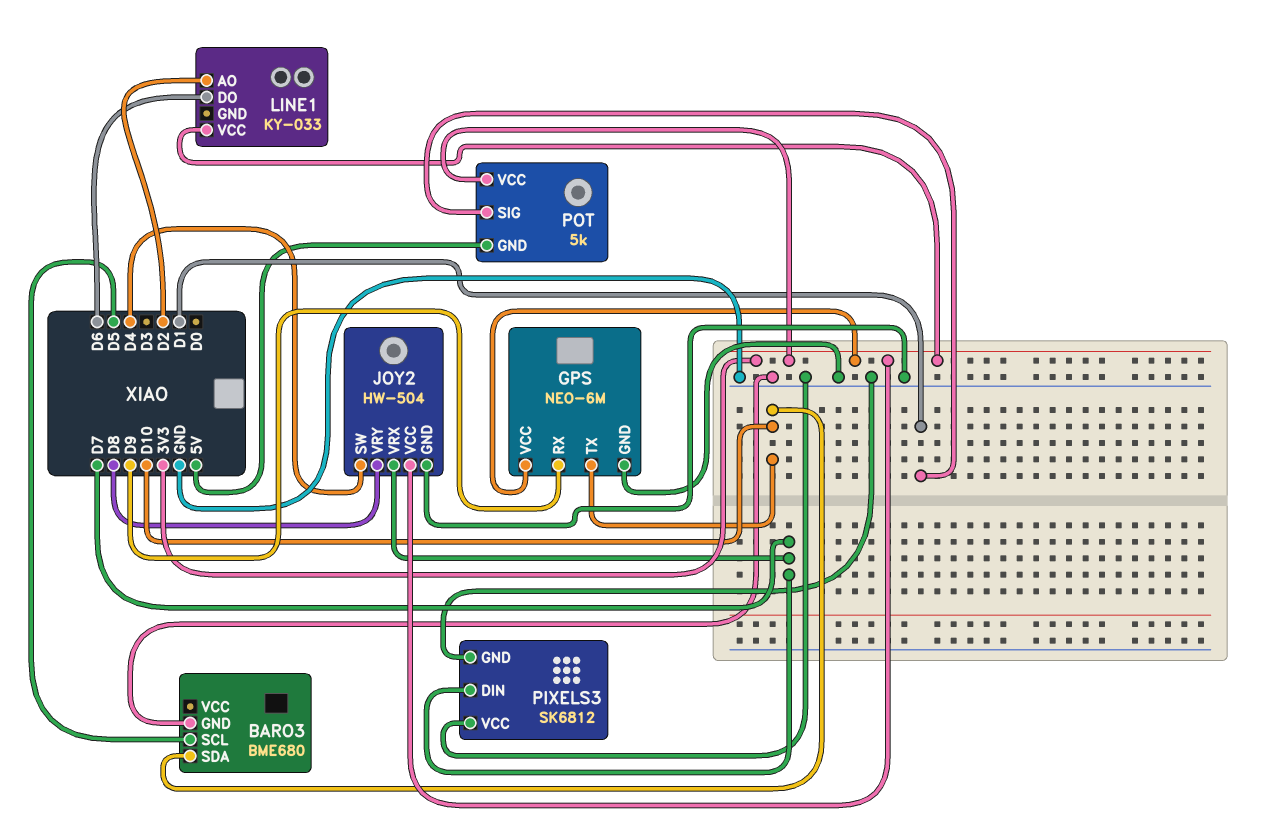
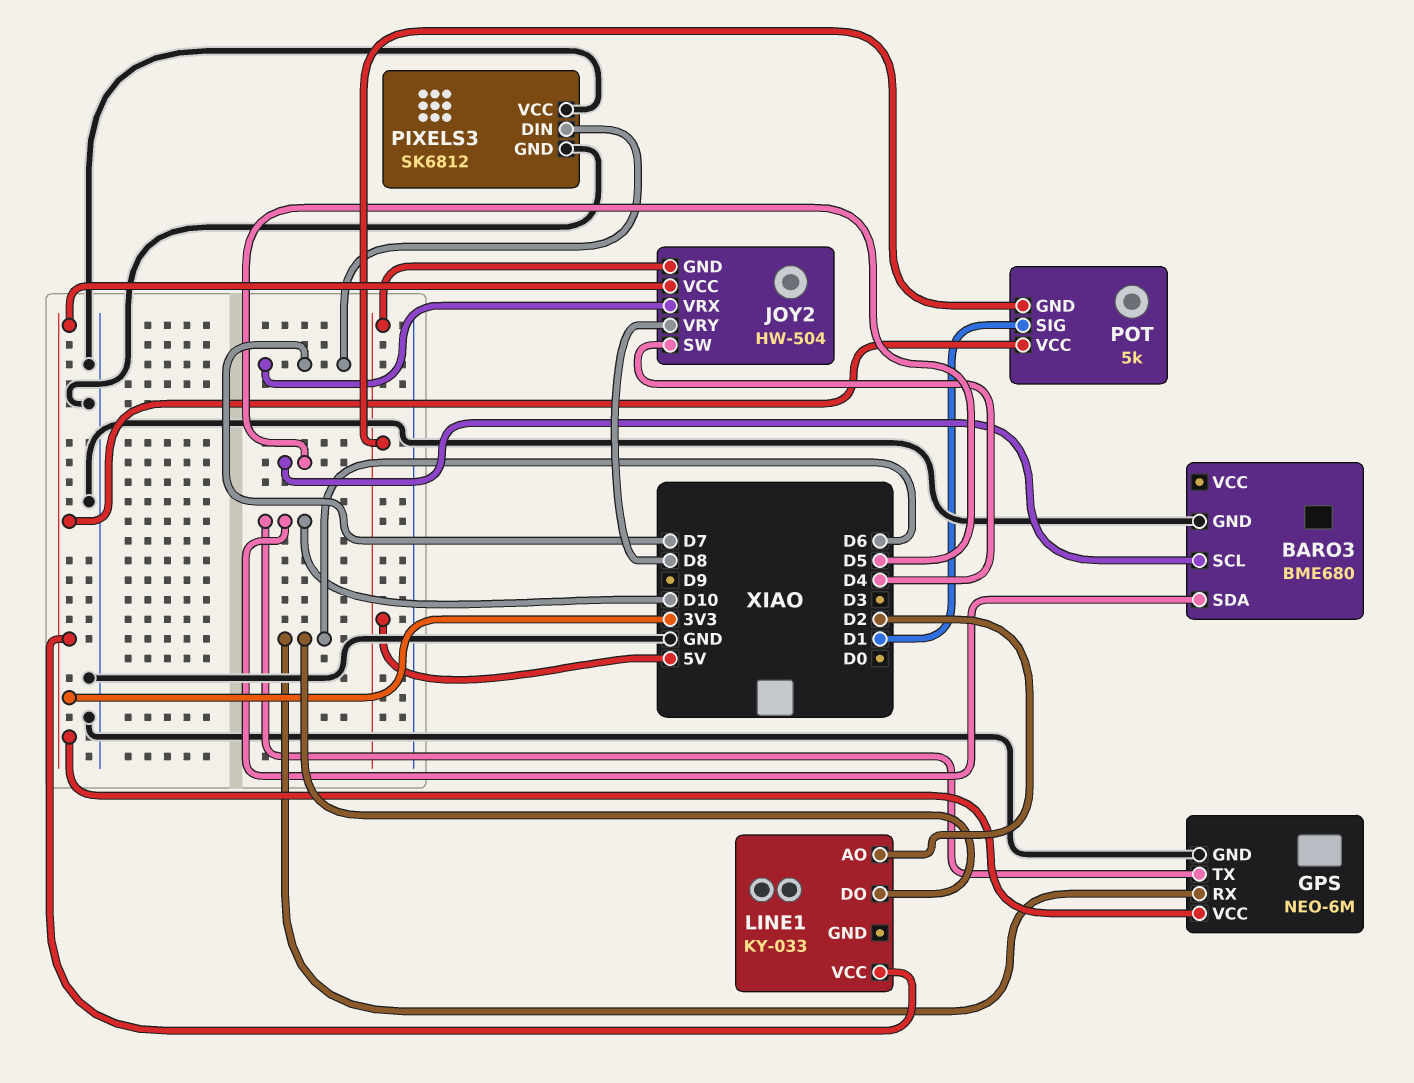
GPS pin RX: D9 -> D6
JOY2 pin GND: GND -> 5V

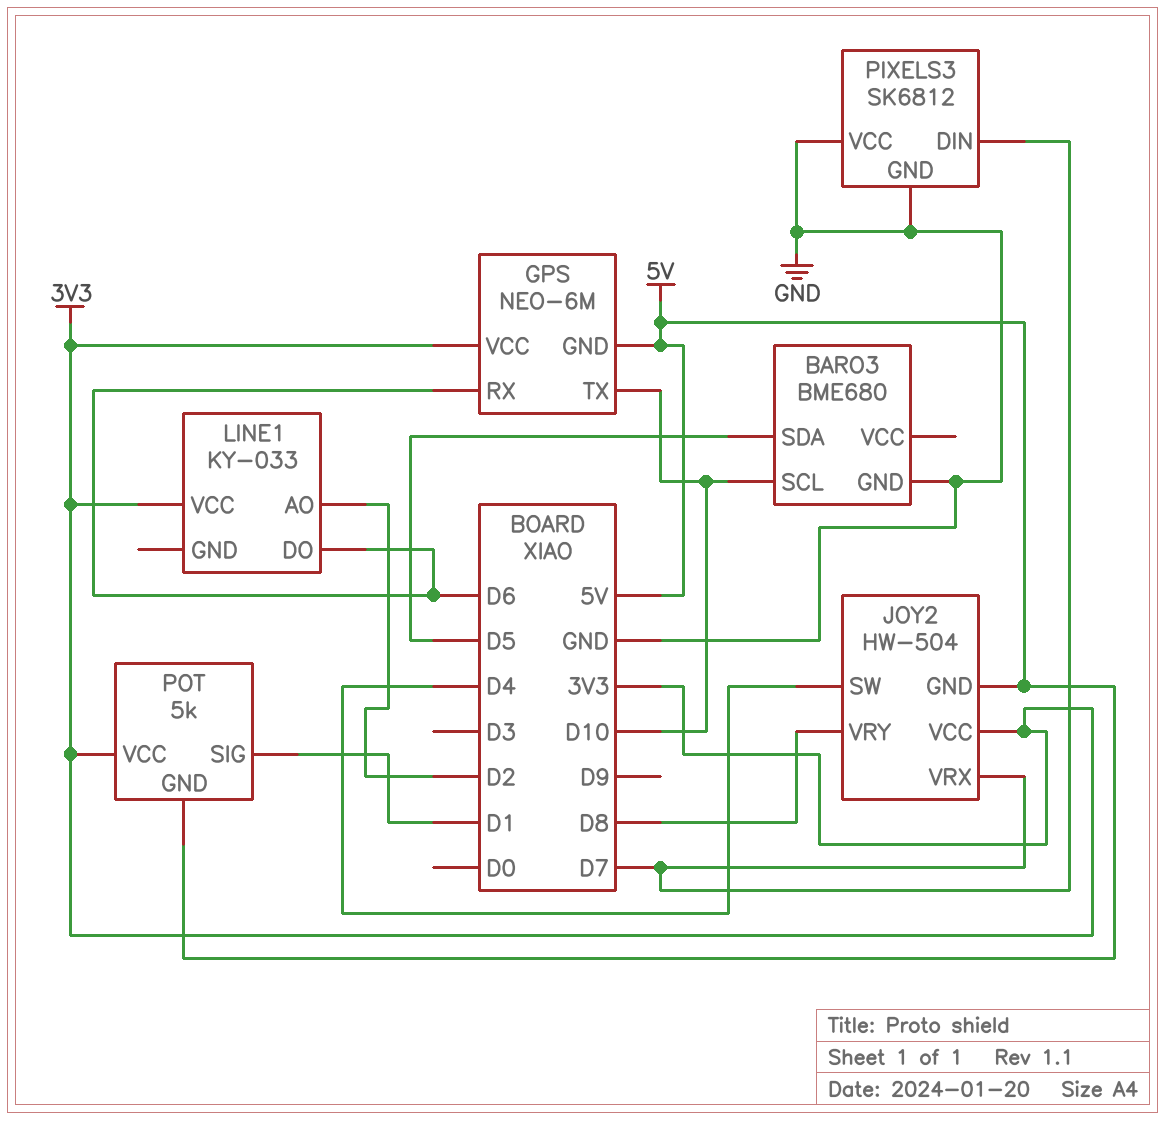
BARO3 pin SCL: D5 -> D10
BARO3 pin SDA: D10 -> D5
GPS pin GND: GND -> 5V

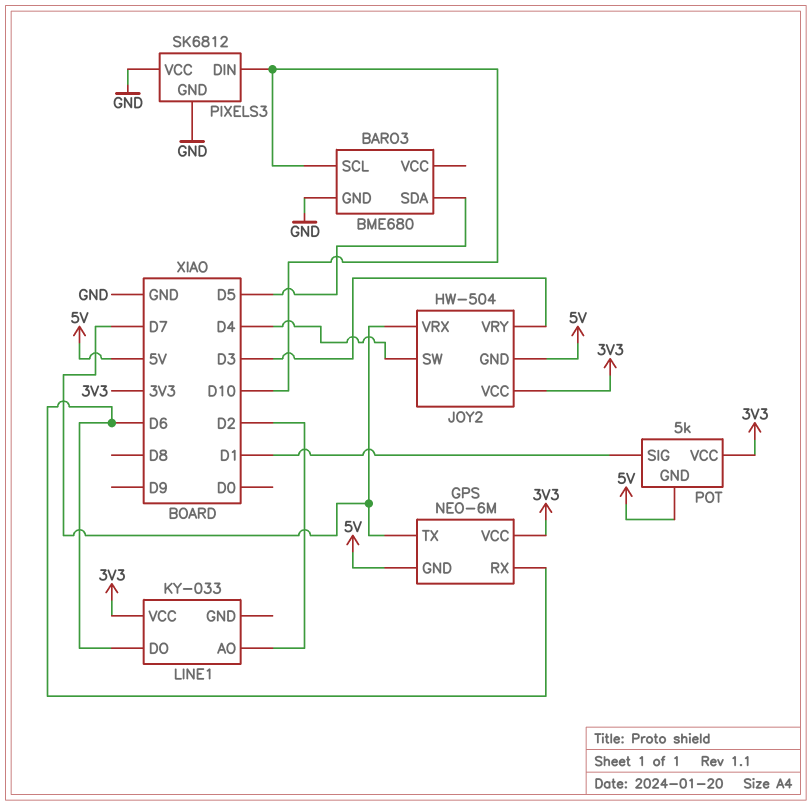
GPS pin TX: D10 -> D7
JOY2 pin VRY: D8 -> D3
PIXELS3 pin DIN: D7 -> D10

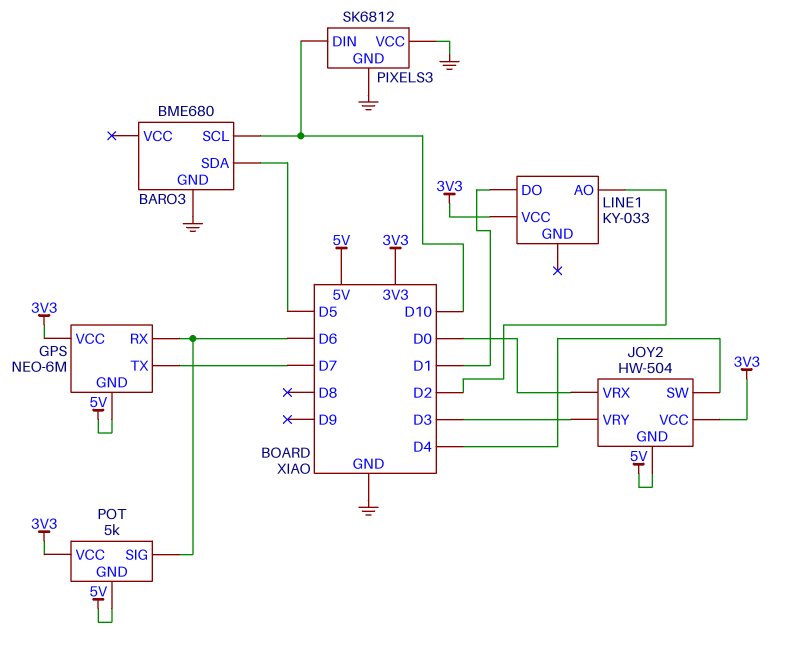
JOY2 pin VRX: D7 -> D0
LINE1 pin DO: D6 -> D1
POT pin SIG: D1 -> D6

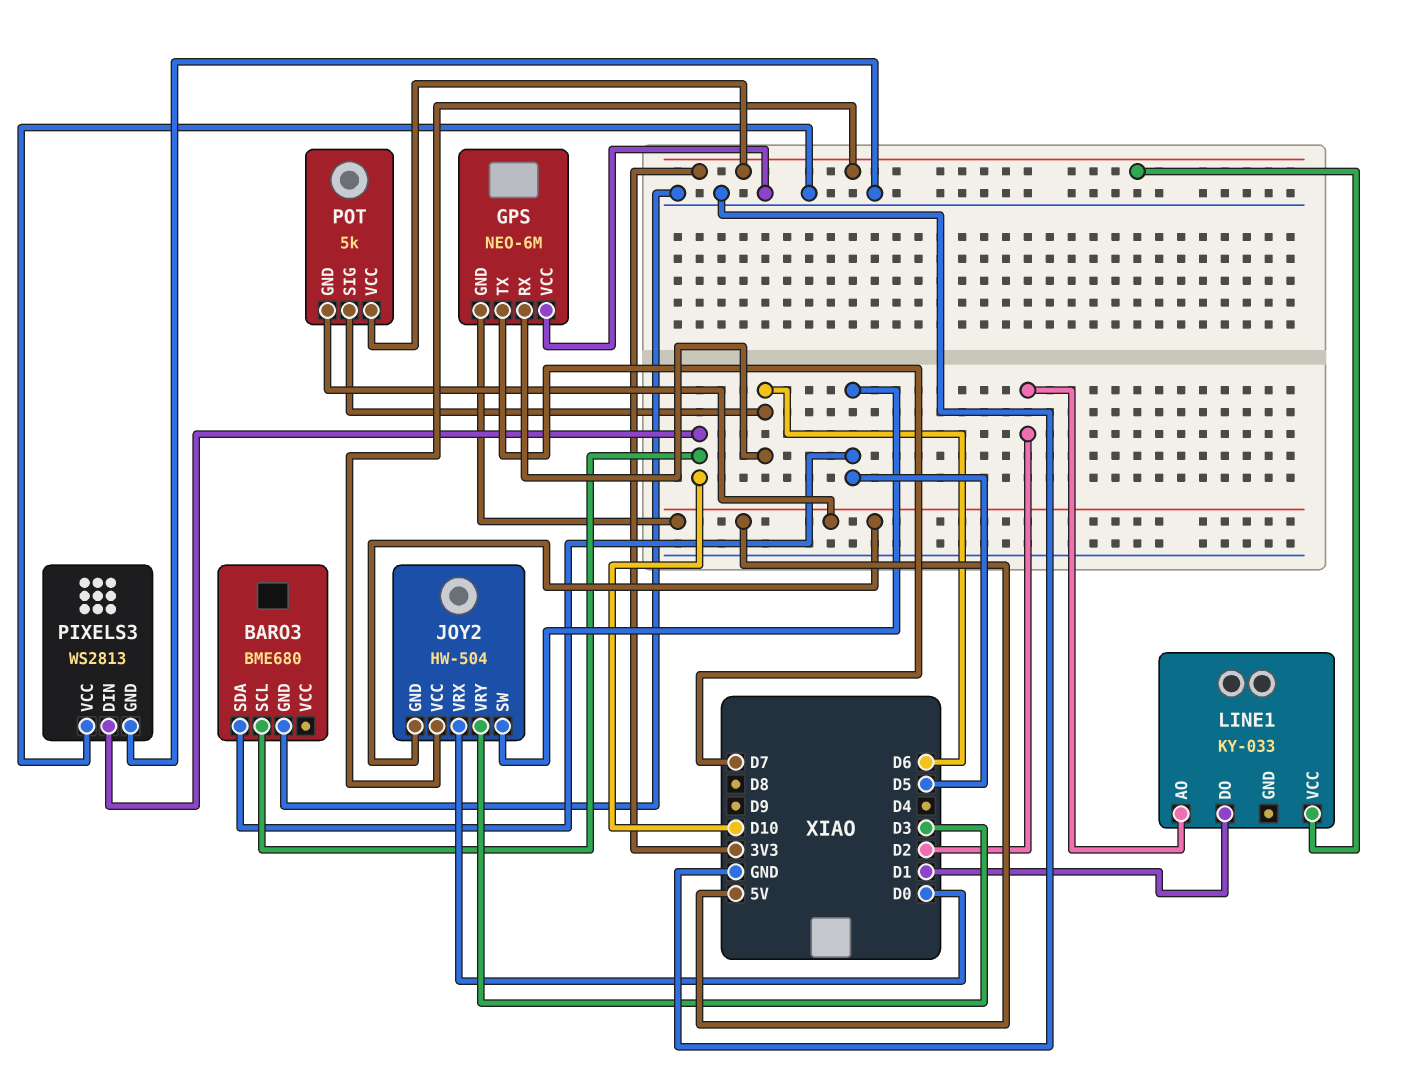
GPS pin VCC: 3V3 -> GND
JOY2 pin SW: D4 -> D5
PIXELS3: SK6812 -> WS2813

